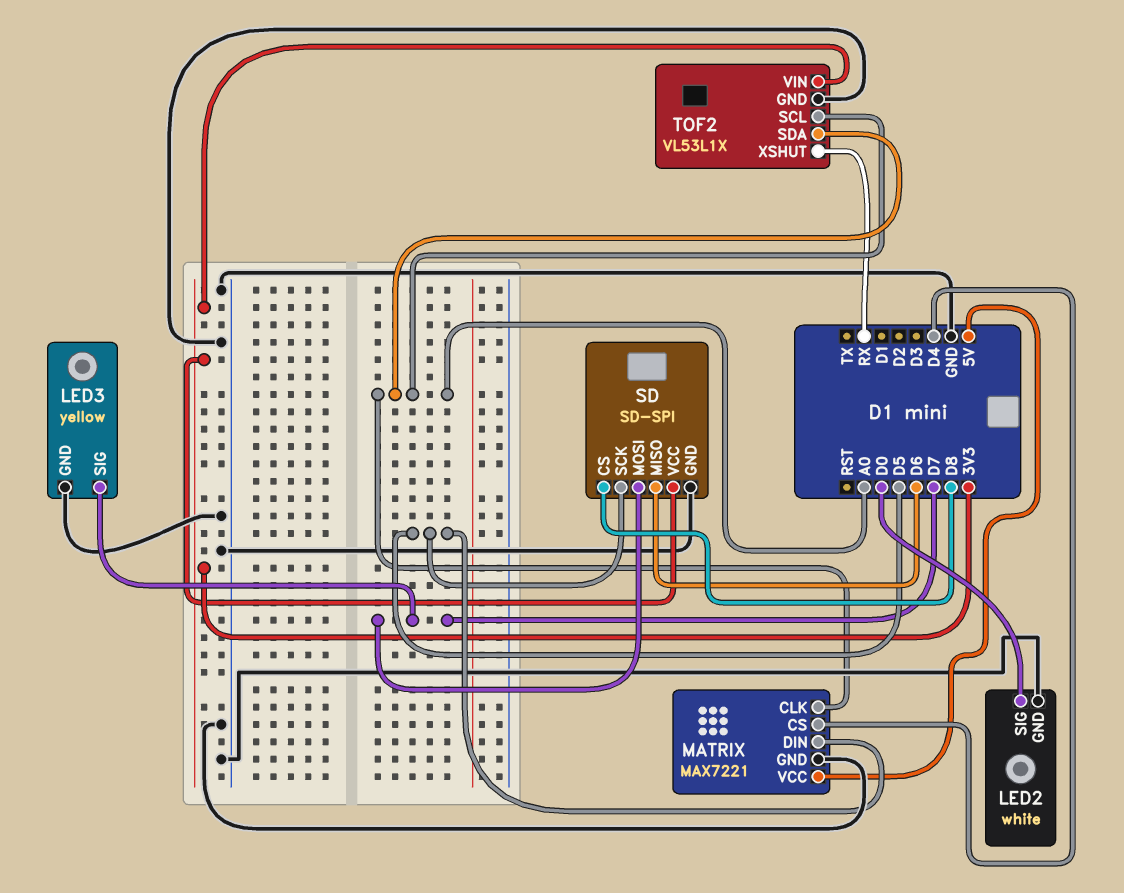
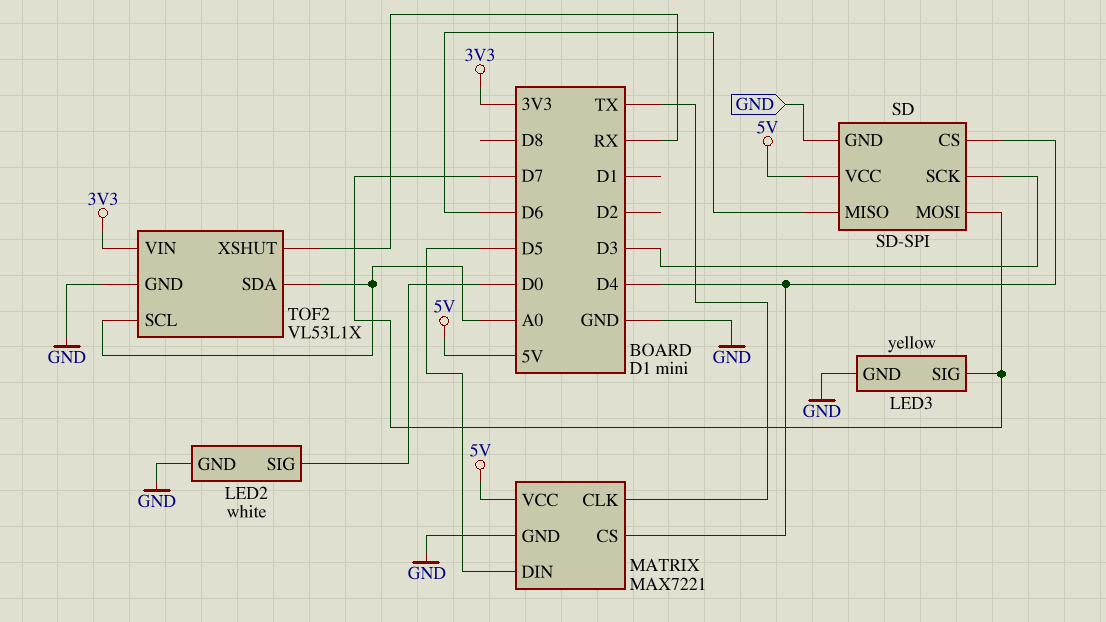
MATRIX pin CLK: A0 -> TX
SD pin CS: D8 -> D4
SD pin SCK: D5 -> D3
SD pin VCC: 3V3 -> 5V

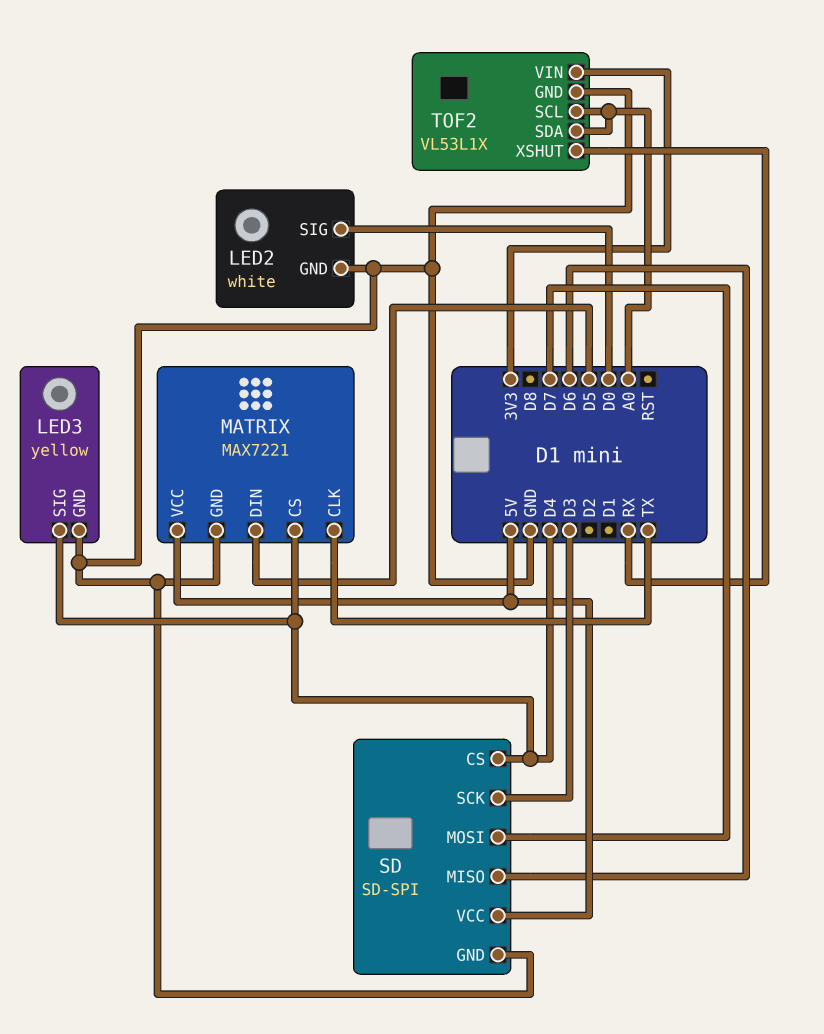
LED3 pin SIG: D7 -> D4

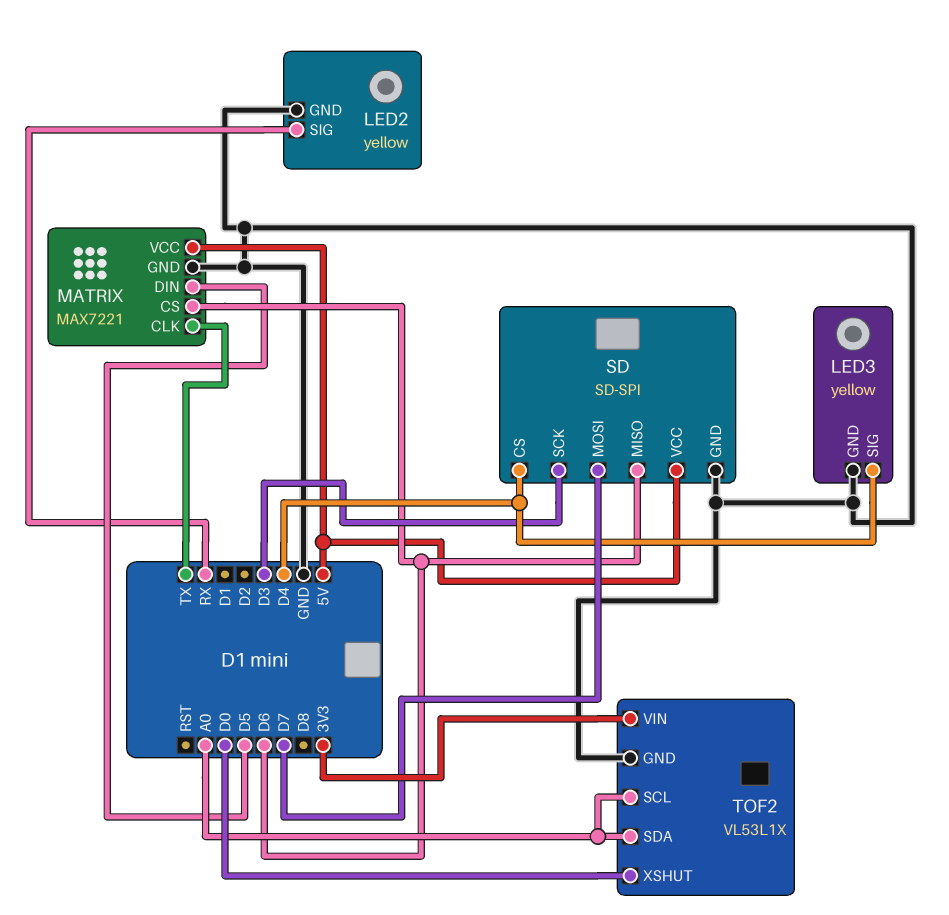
LED2: white -> yellow
LED2 pin SIG: D0 -> RX
MATRIX pin CS: D4 -> D6
TOF2 pin XSHUT: RX -> D0

